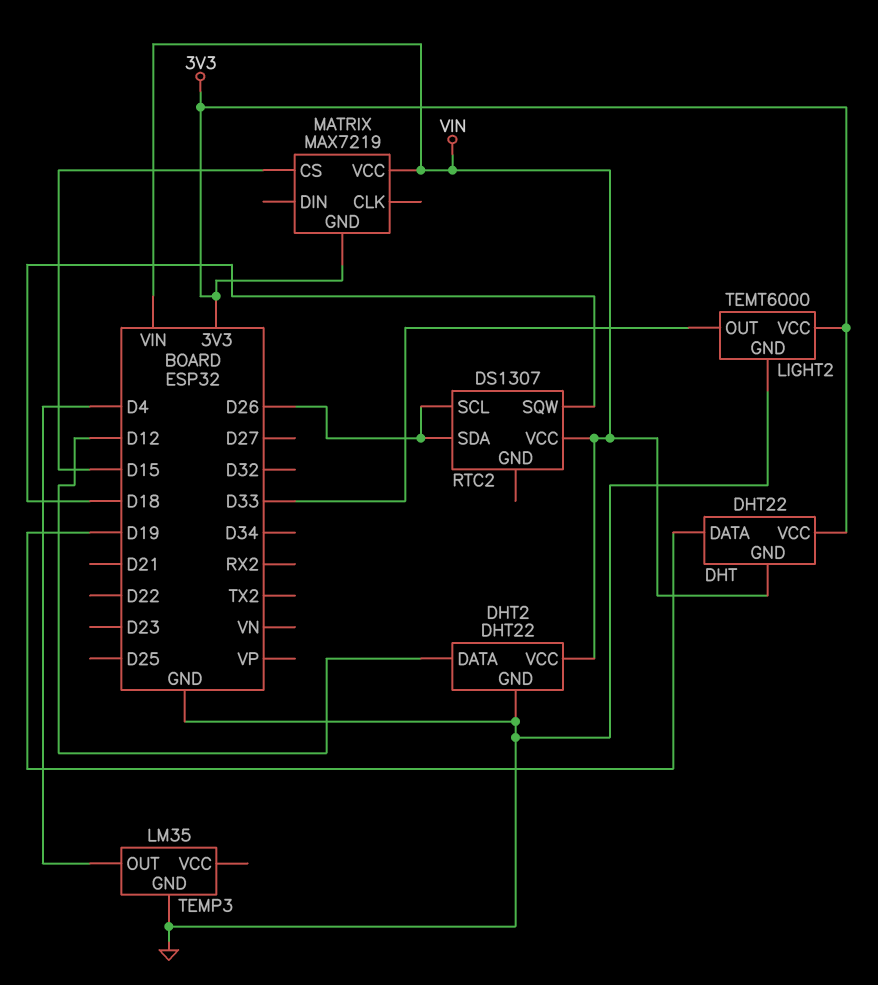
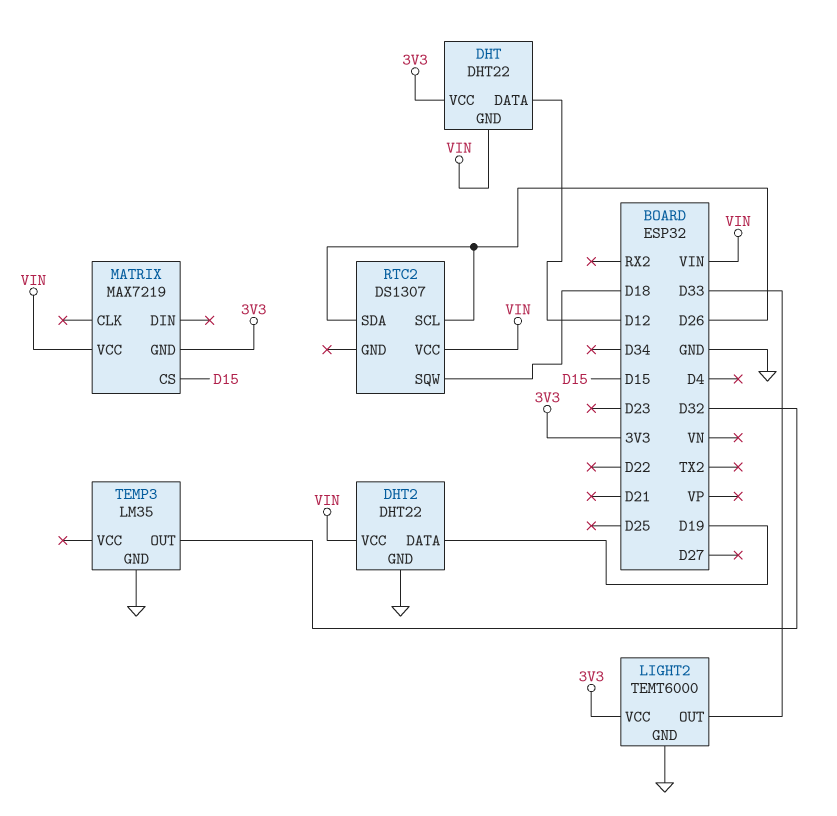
DHT pin DATA: D19 -> D12
DHT2 pin DATA: D12 -> D19
TEMP3 pin OUT: D4 -> D32

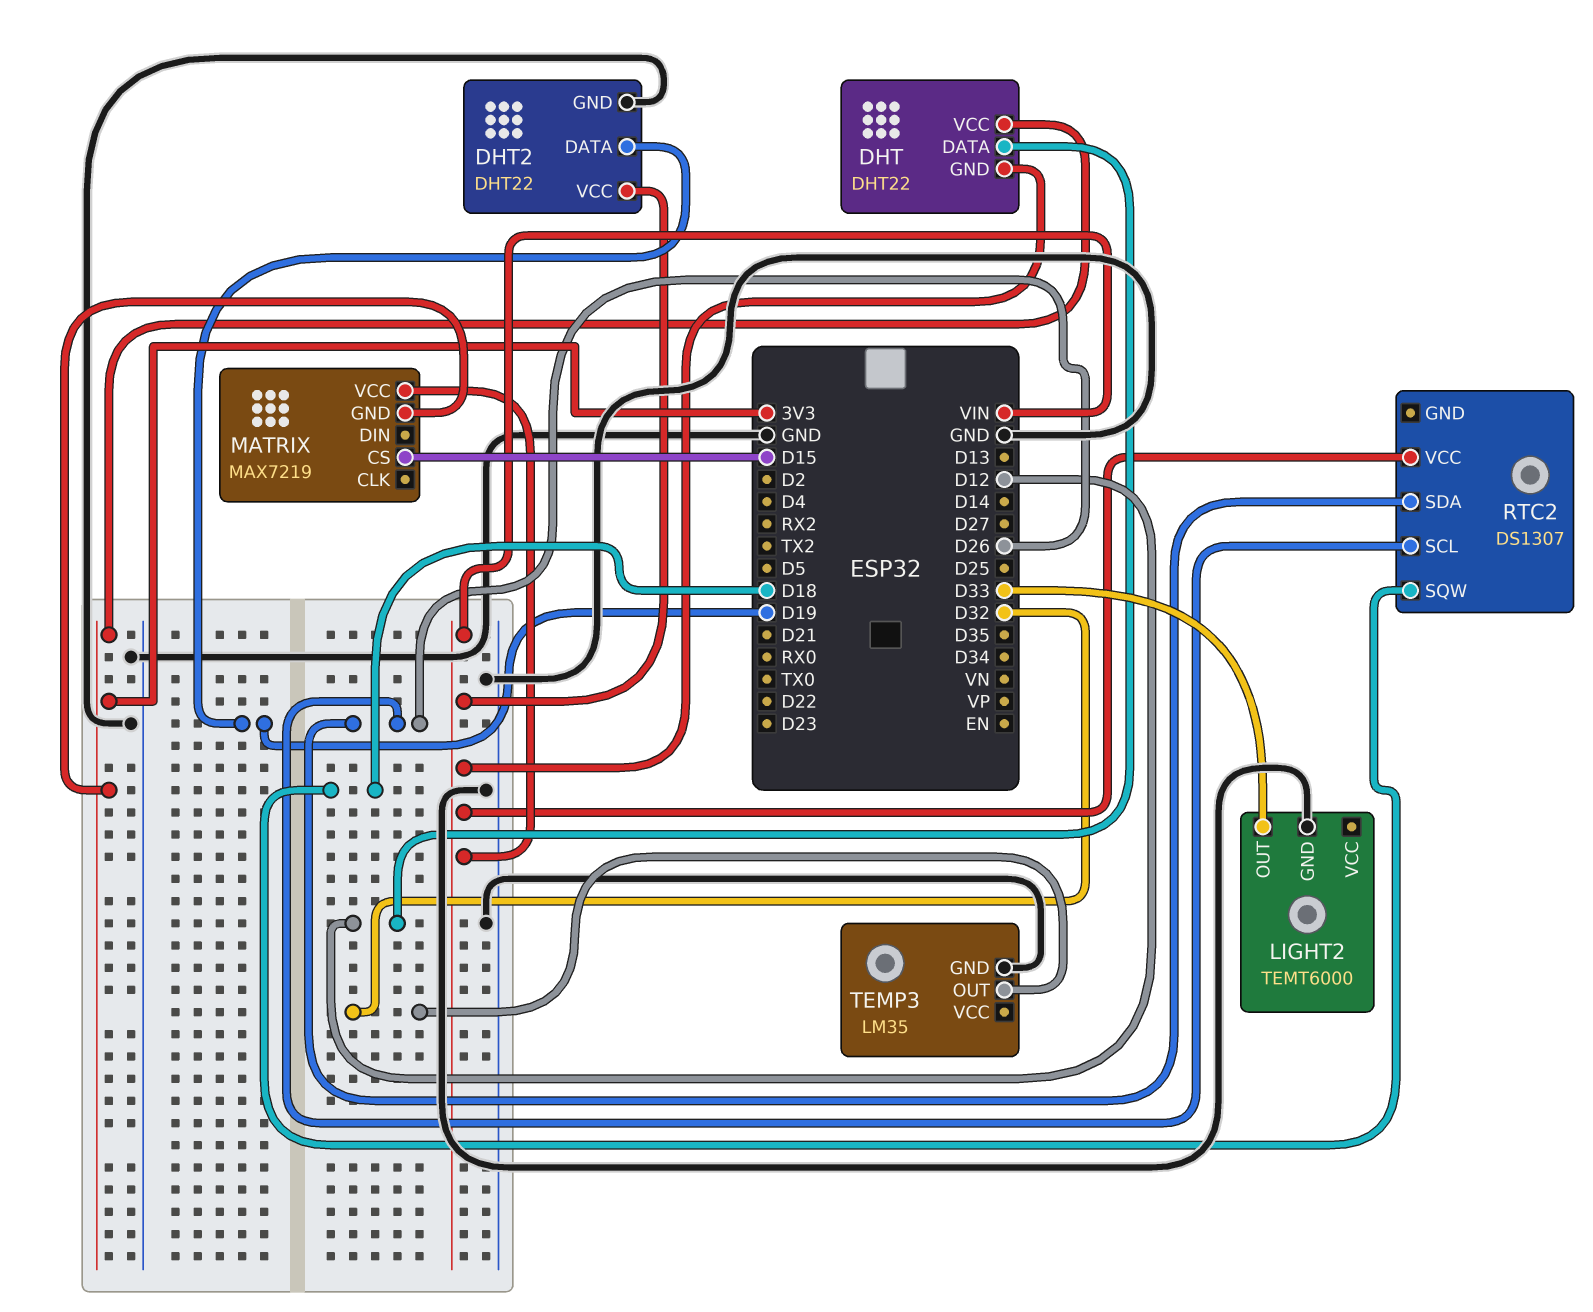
LIGHT2 pin VCC: 3V3 -> none

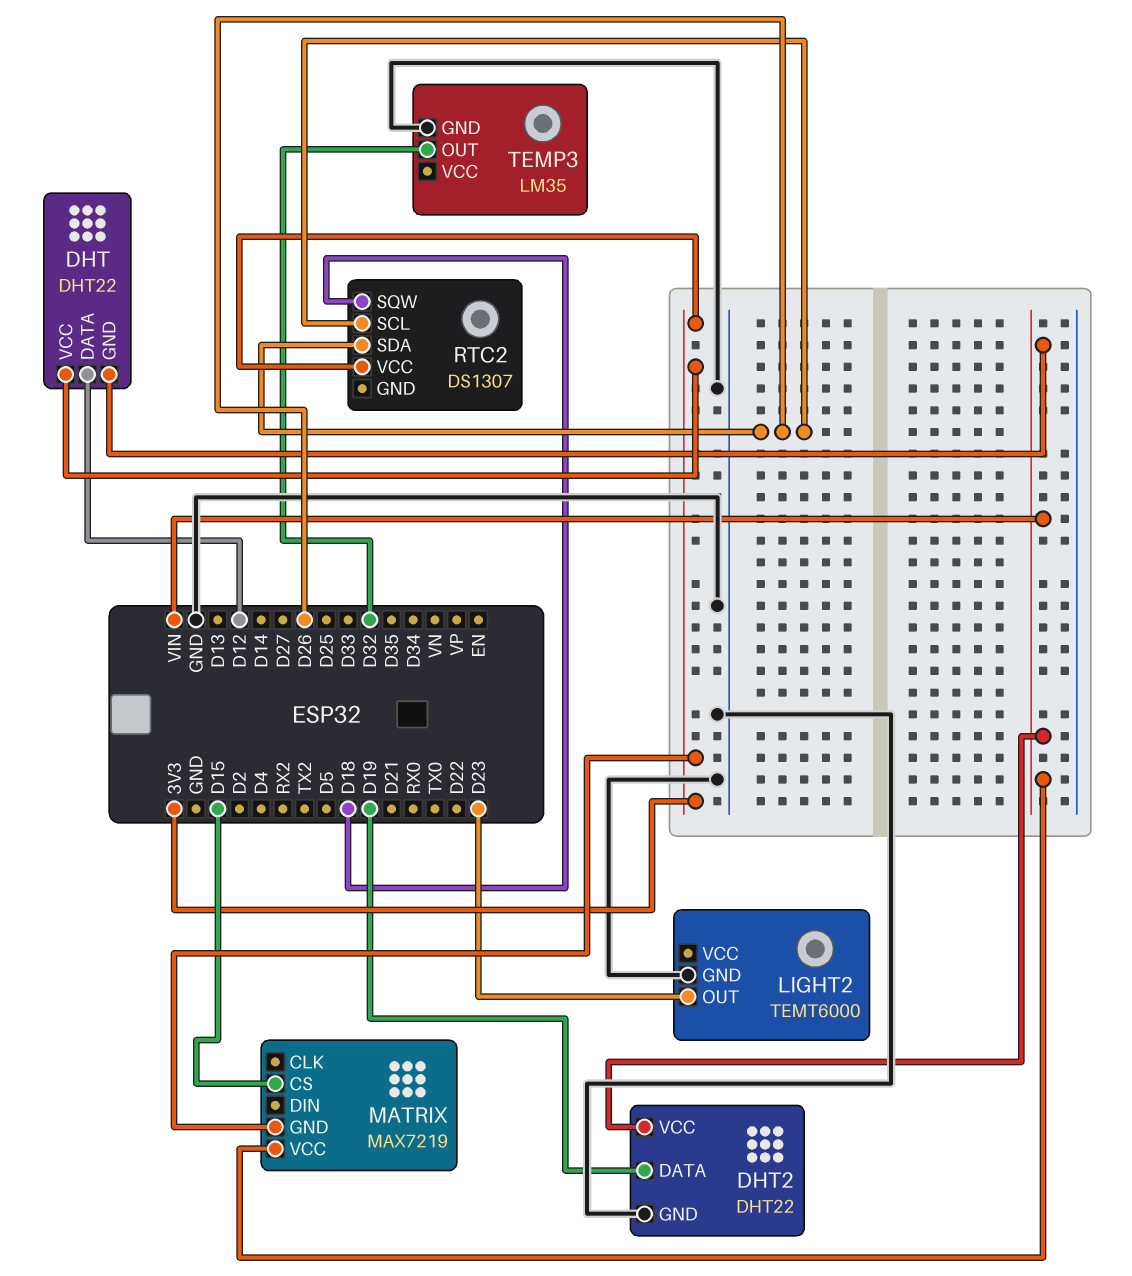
LIGHT2 pin OUT: D33 -> D23
RTC2 pin VCC: VIN -> 3V3

